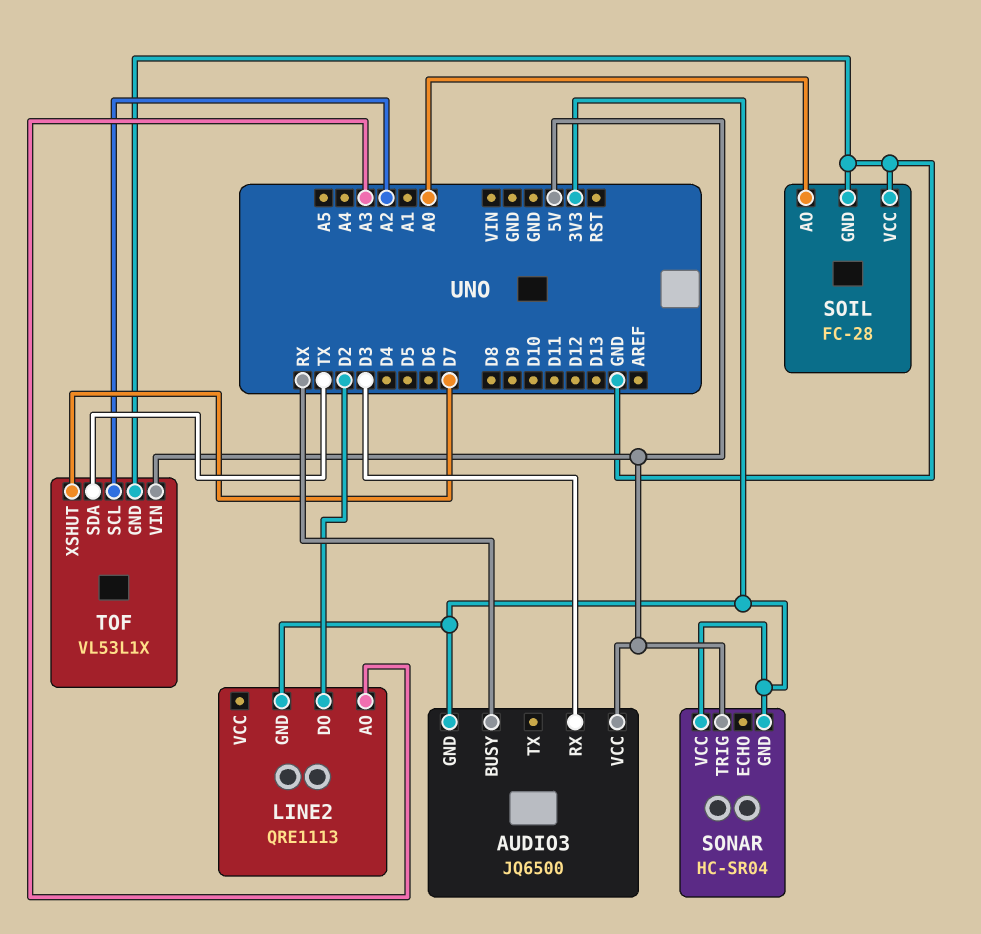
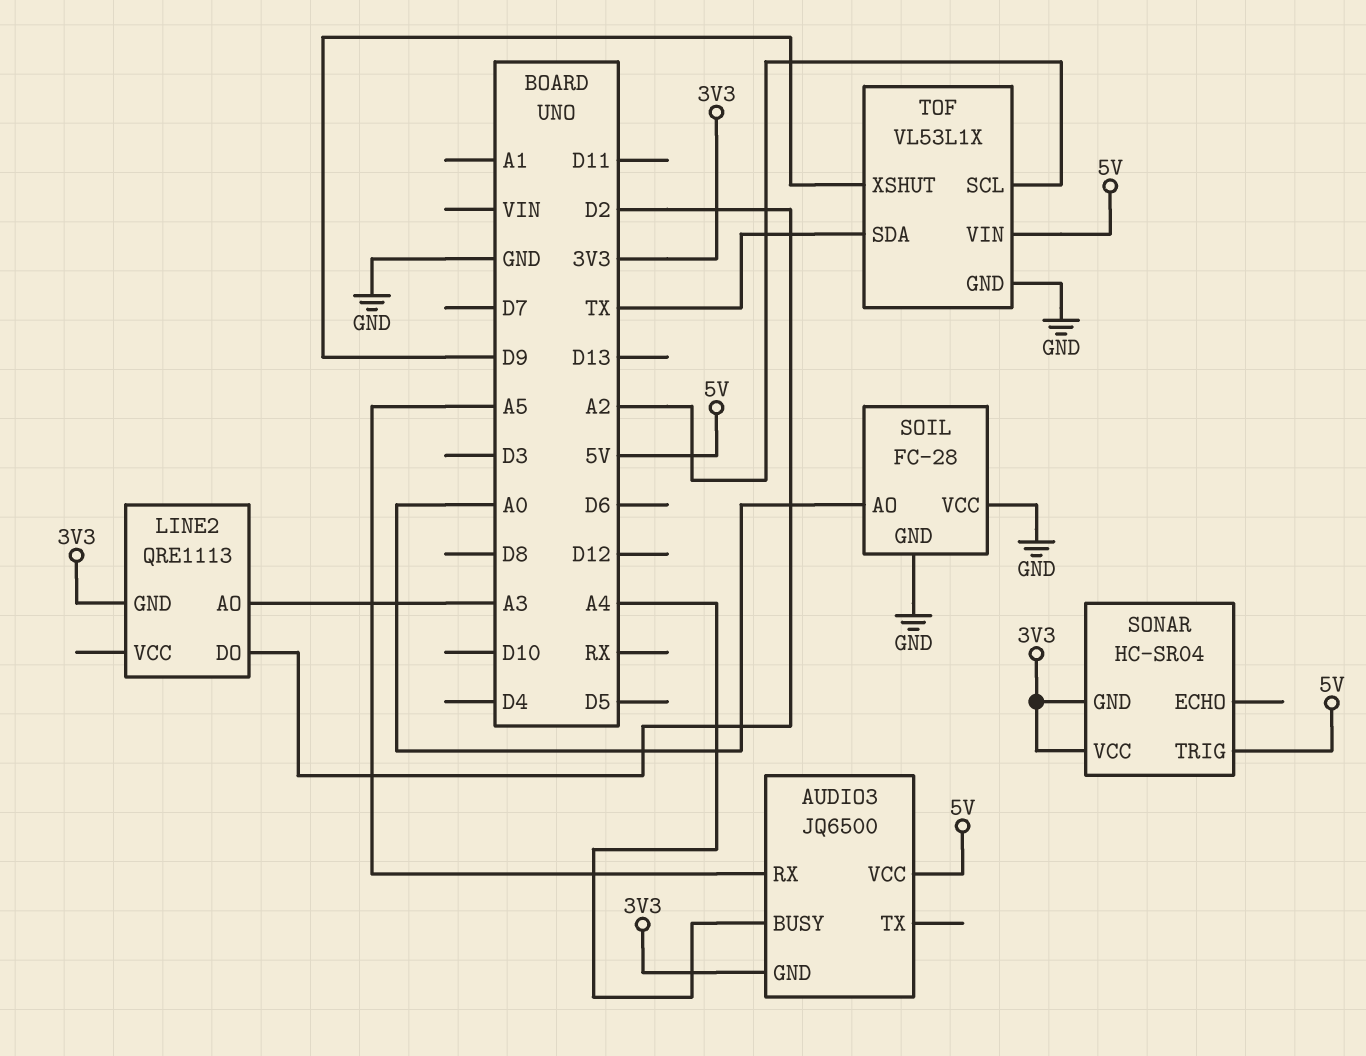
AUDIO3 pin BUSY: RX -> A4
AUDIO3 pin RX: D3 -> A5
TOF pin XSHUT: D7 -> D9

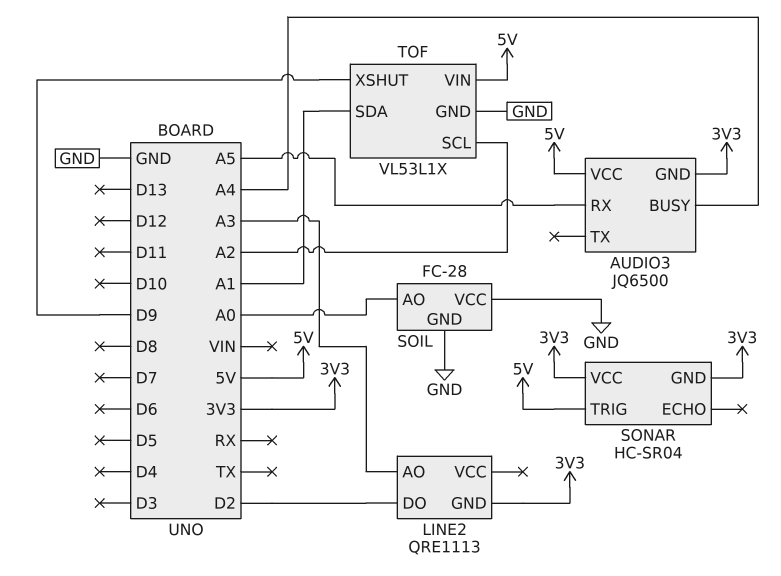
TOF pin SDA: TX -> A1

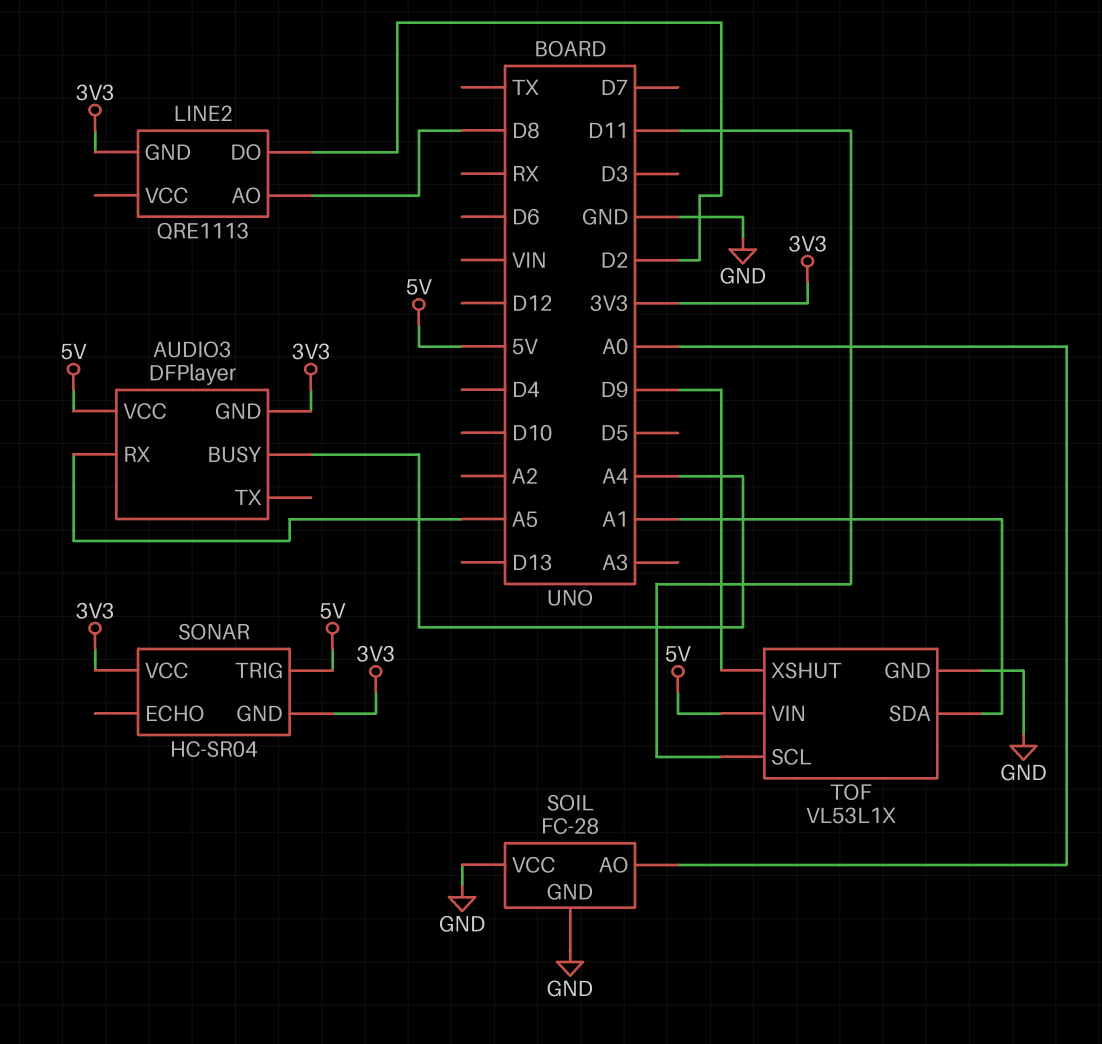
AUDIO3: JQ6500 -> DFPlayer
LINE2 pin AO: A3 -> D8
TOF pin SCL: A2 -> D11

